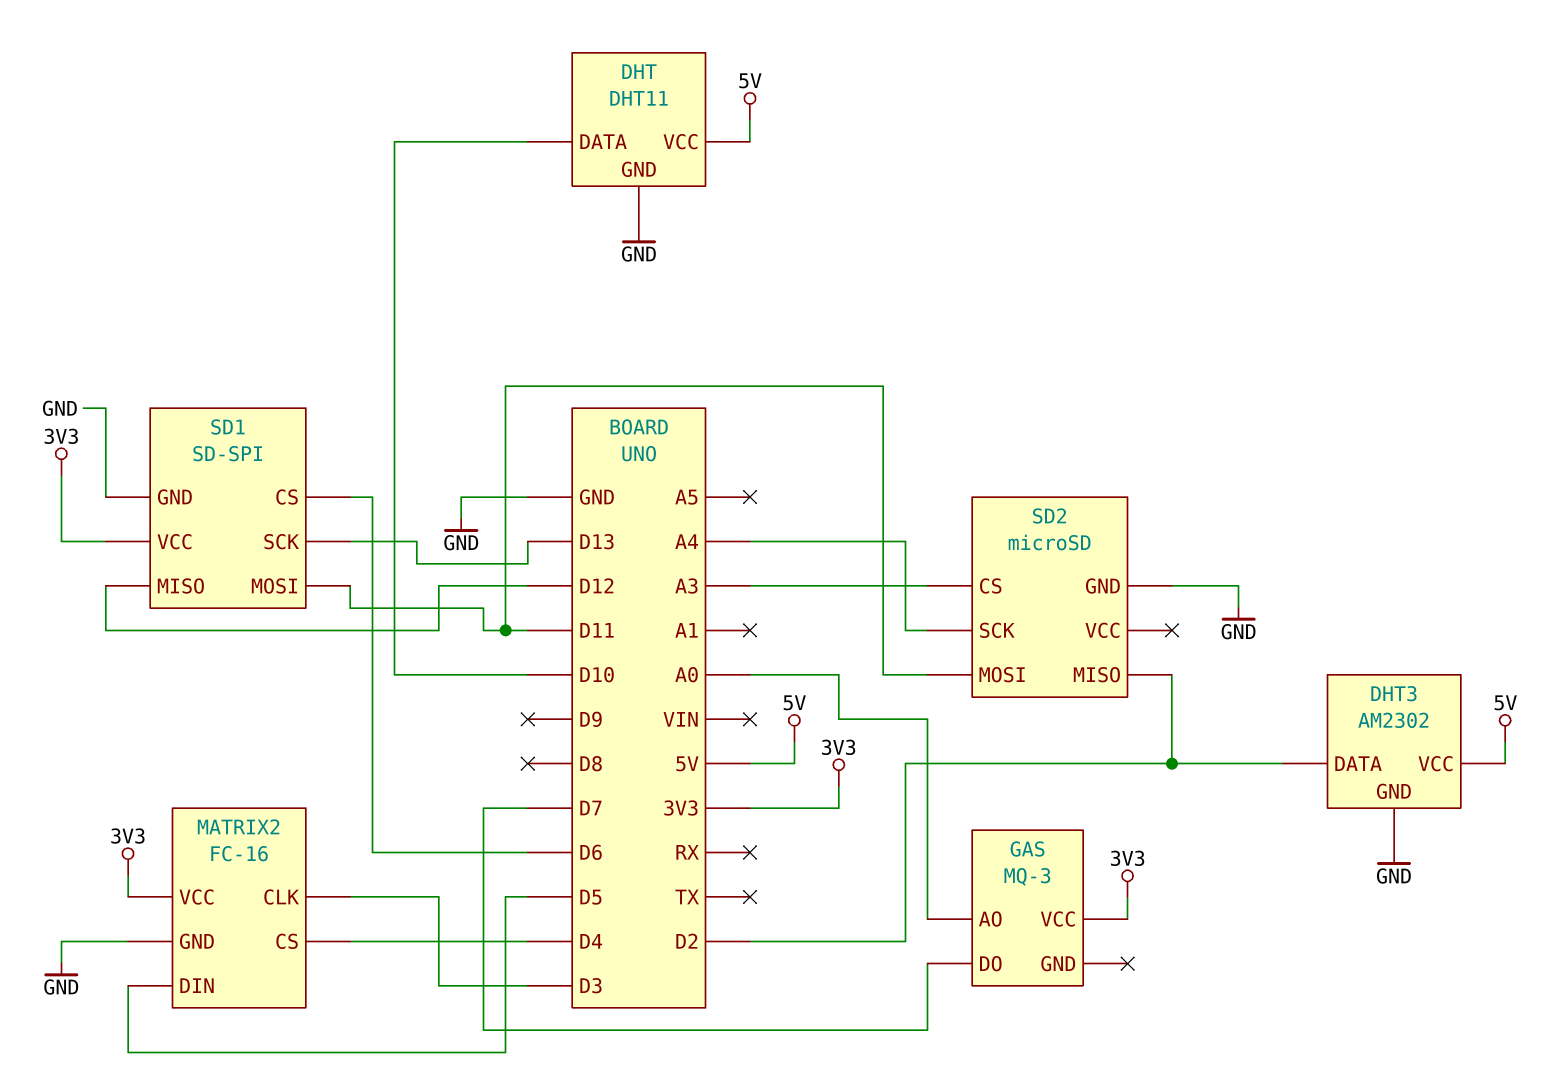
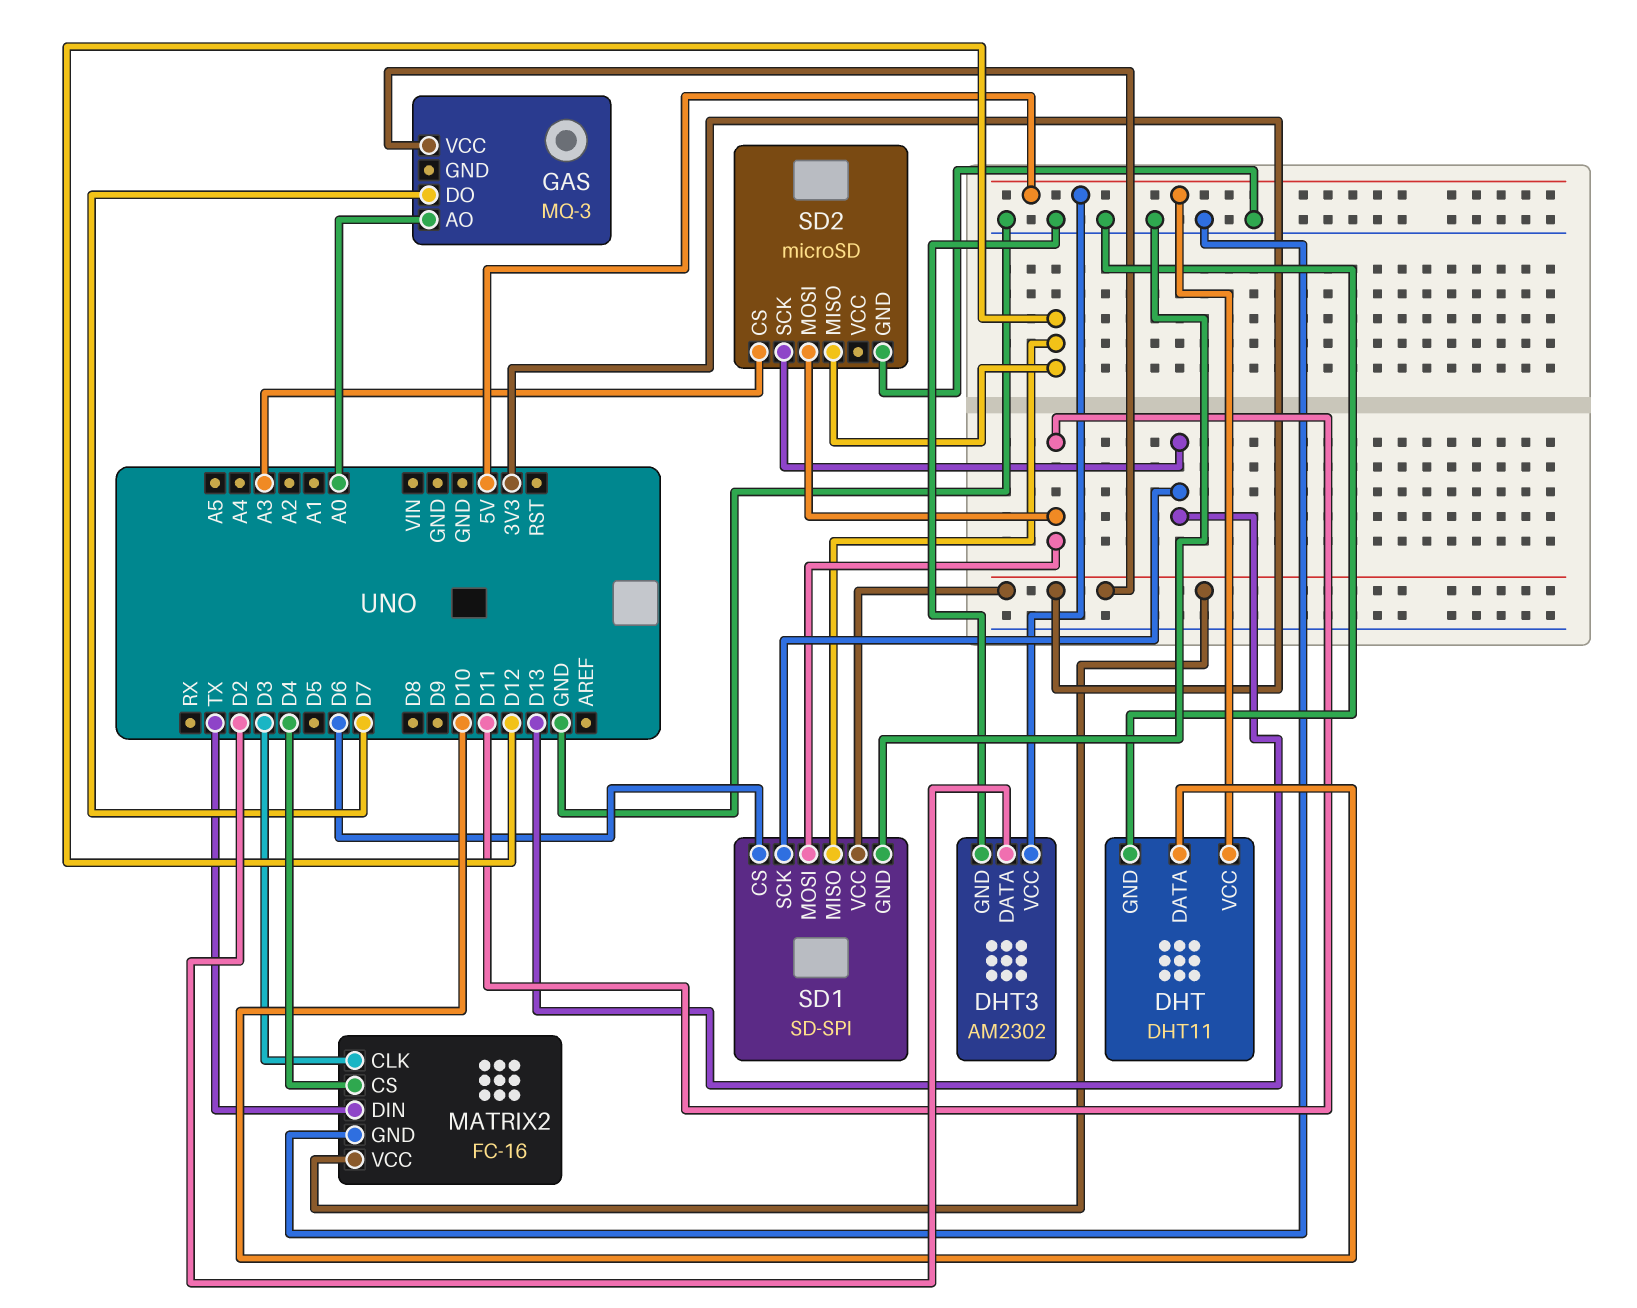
MATRIX2 pin DIN: D5 -> TX
SD2 pin MISO: D2 -> D12
SD2 pin SCK: A4 -> D13

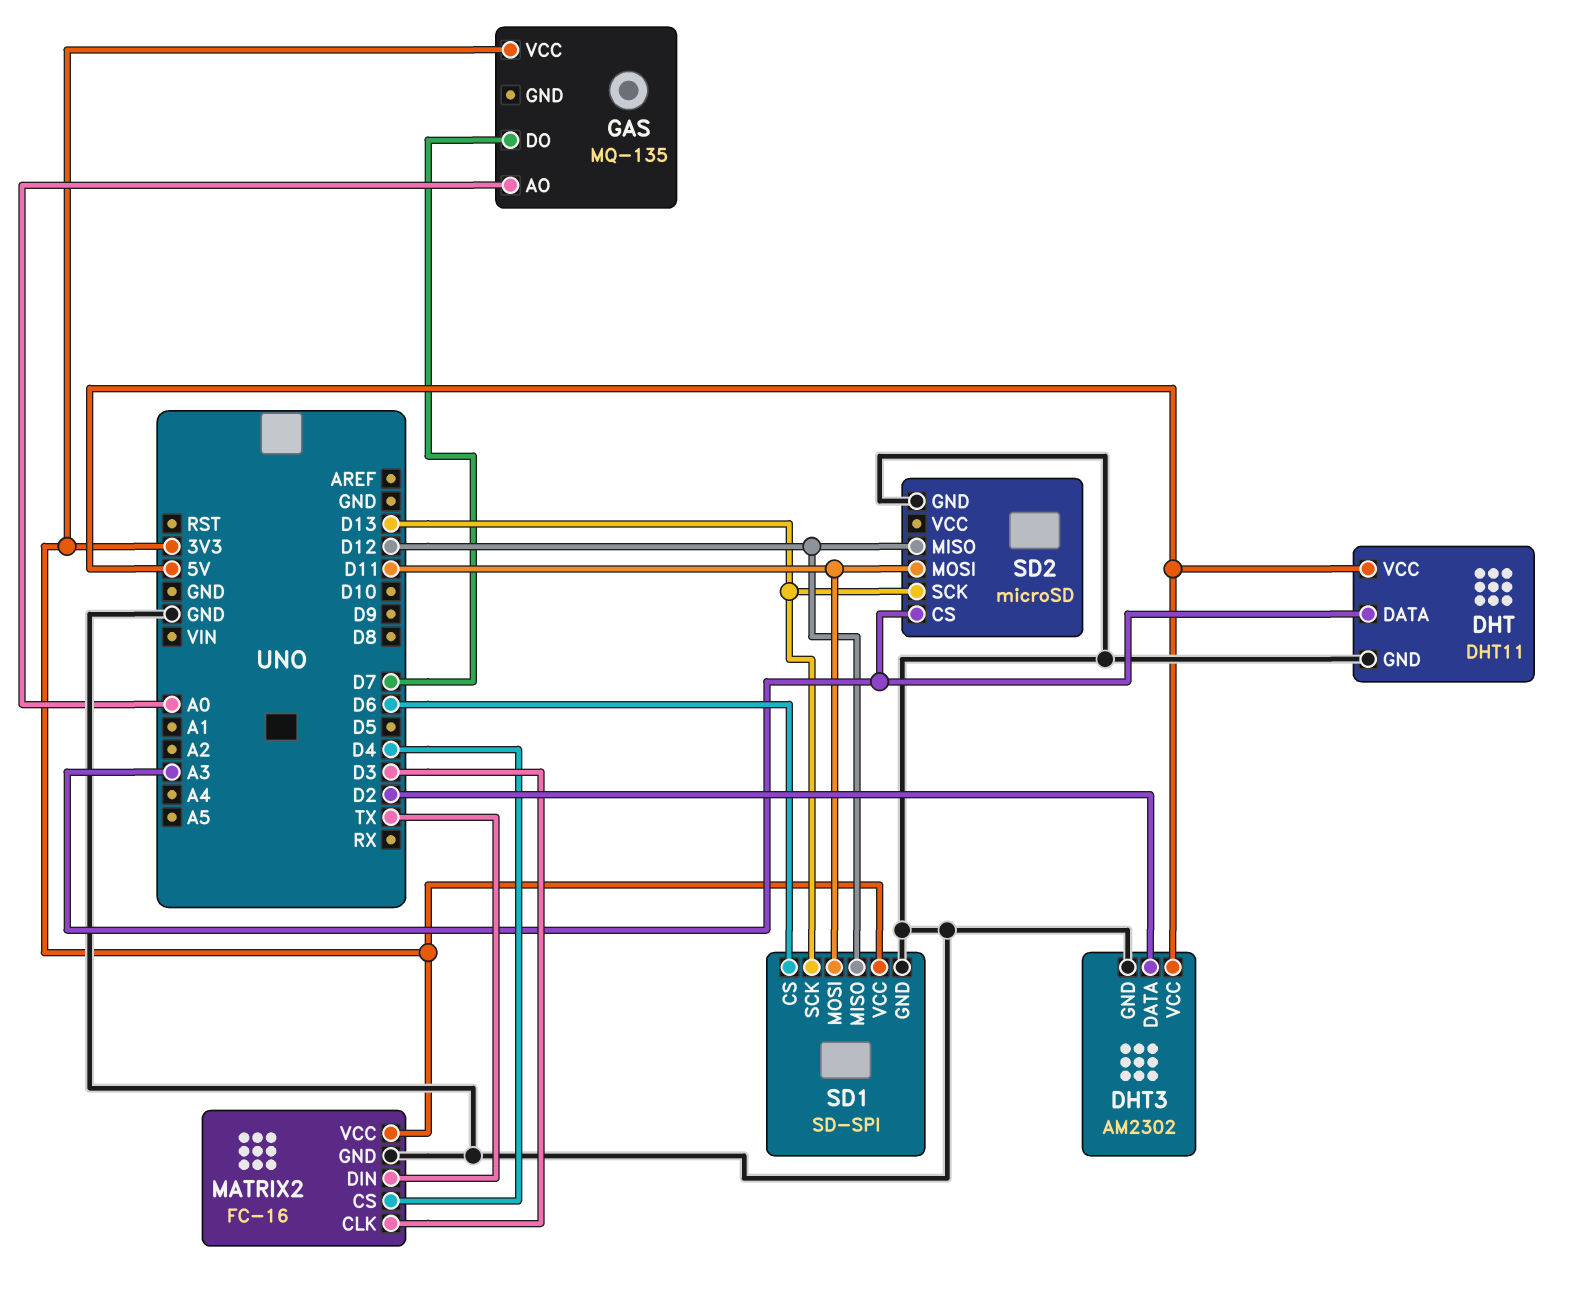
DHT pin DATA: D10 -> A3
GAS: MQ-3 -> MQ-135

